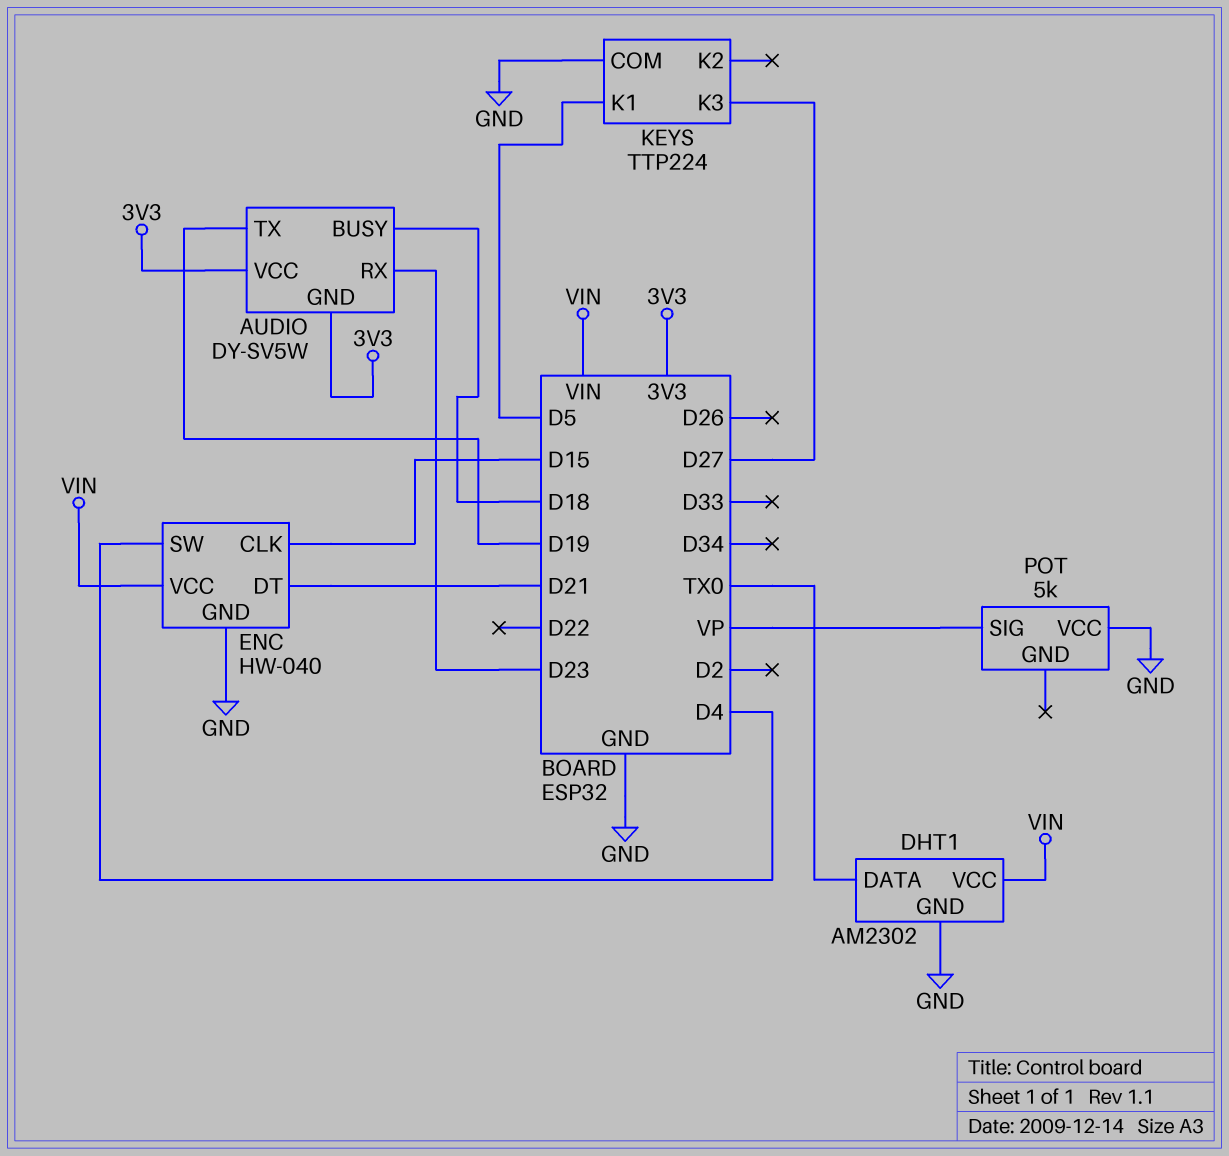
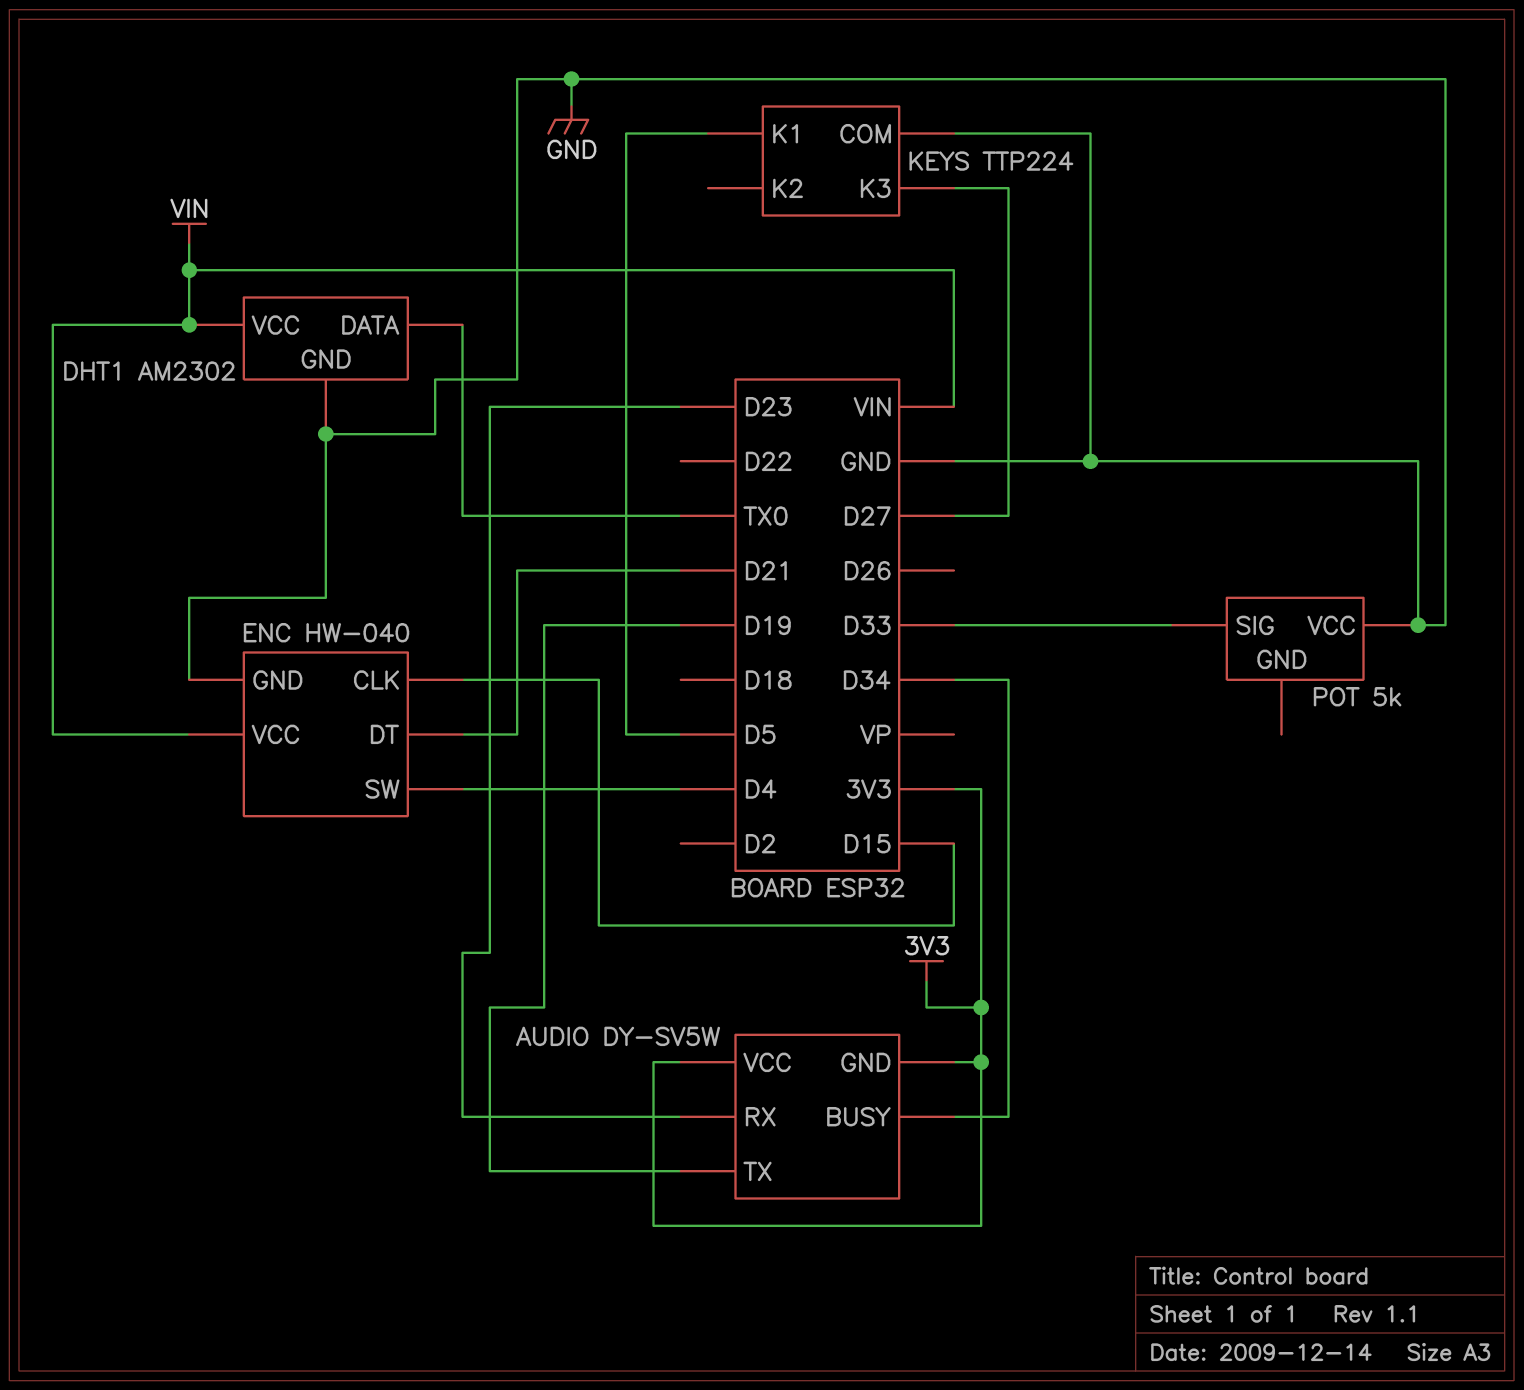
AUDIO pin BUSY: D18 -> D34
POT pin SIG: VP -> D33

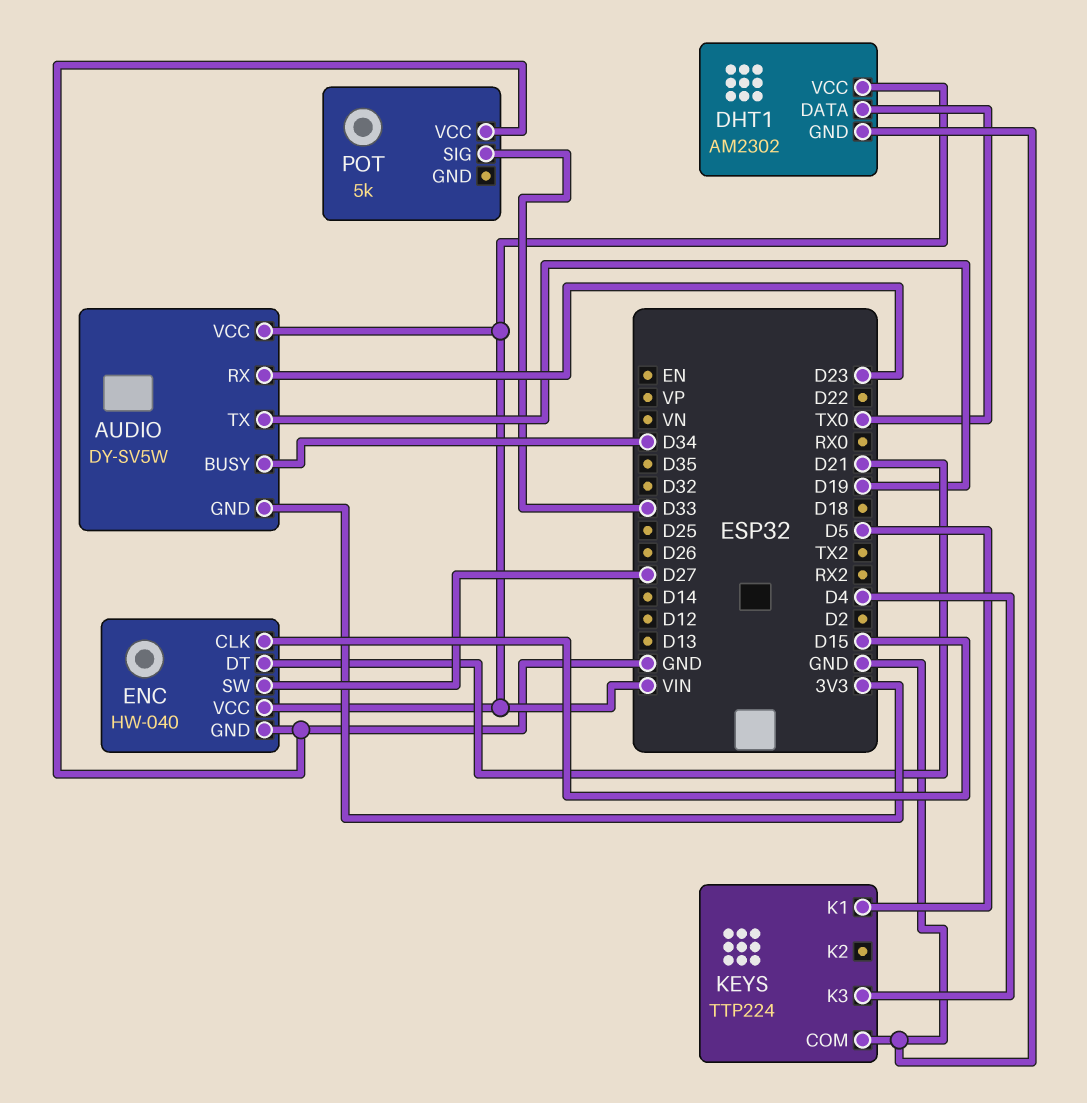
AUDIO pin VCC: 3V3 -> VIN
ENC pin SW: D4 -> D27
KEYS pin K3: D27 -> D4

